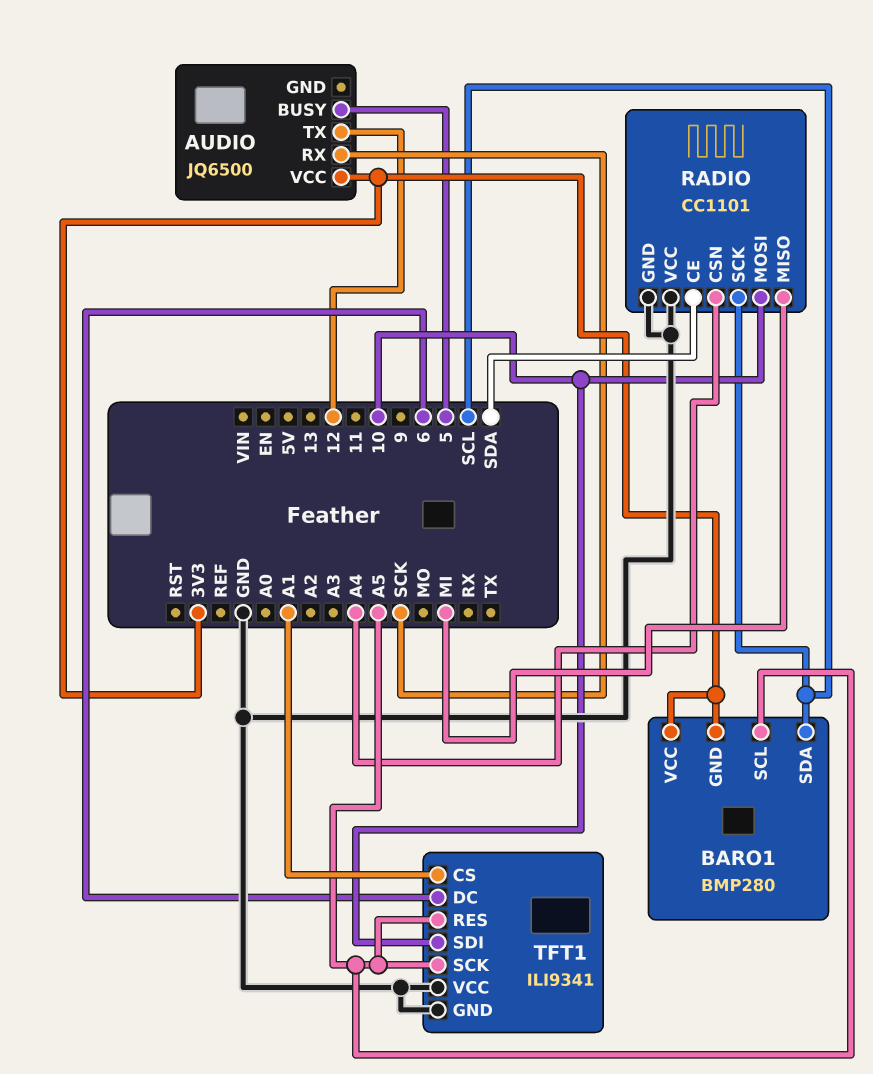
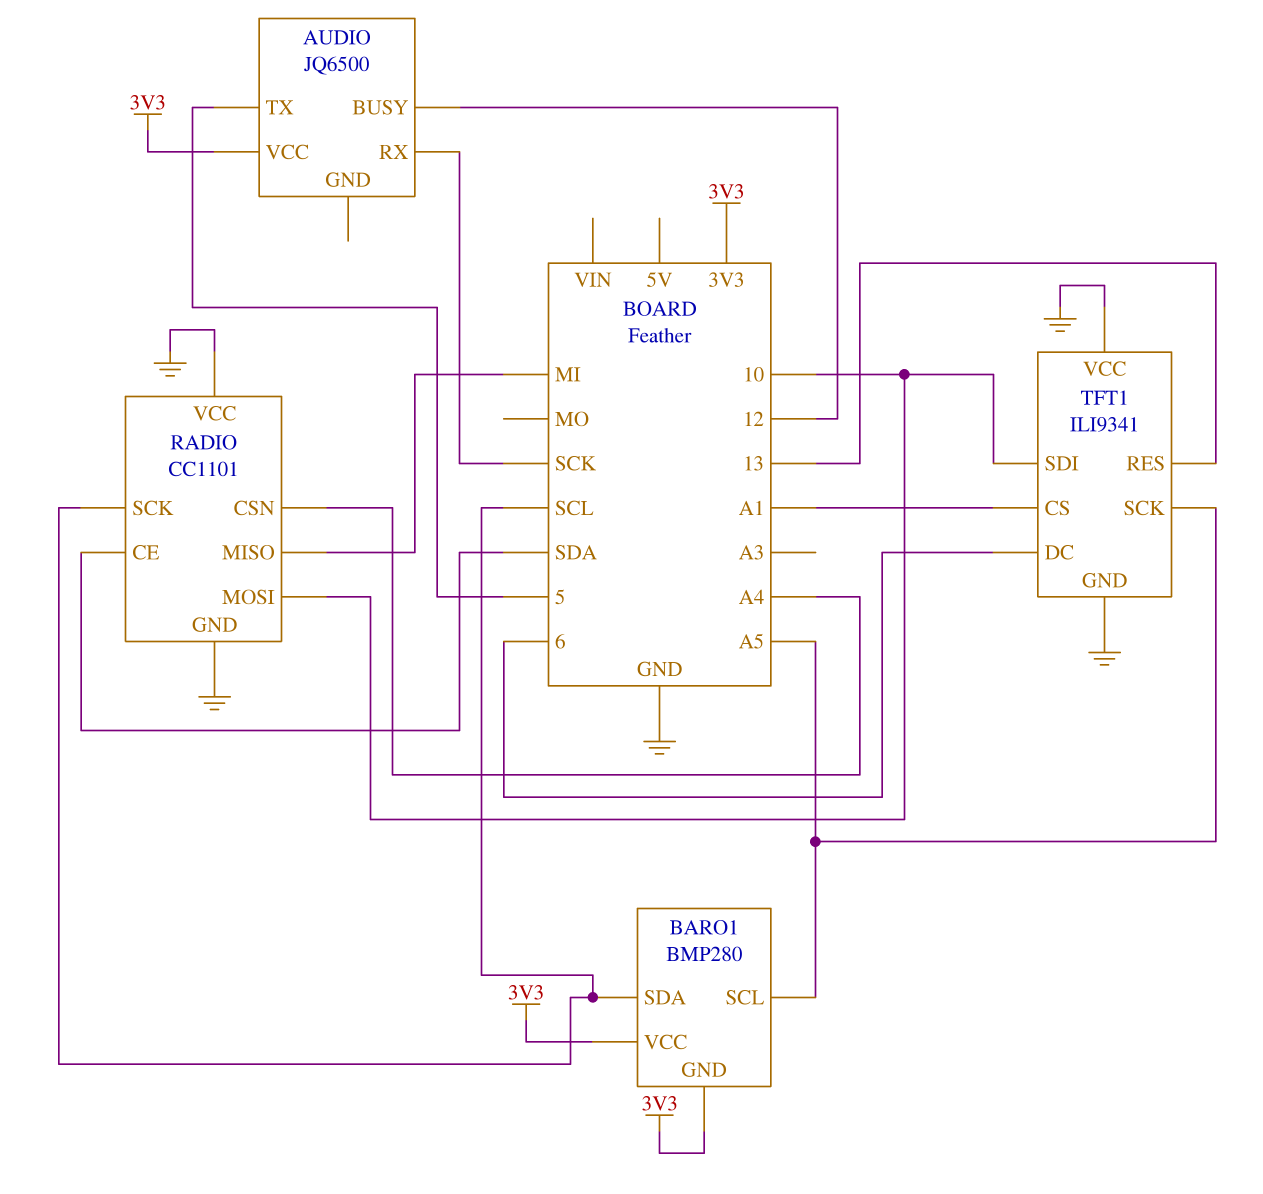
AUDIO pin BUSY: 5 -> 12
AUDIO pin TX: 12 -> 5
TFT1 pin RES: A5 -> 13

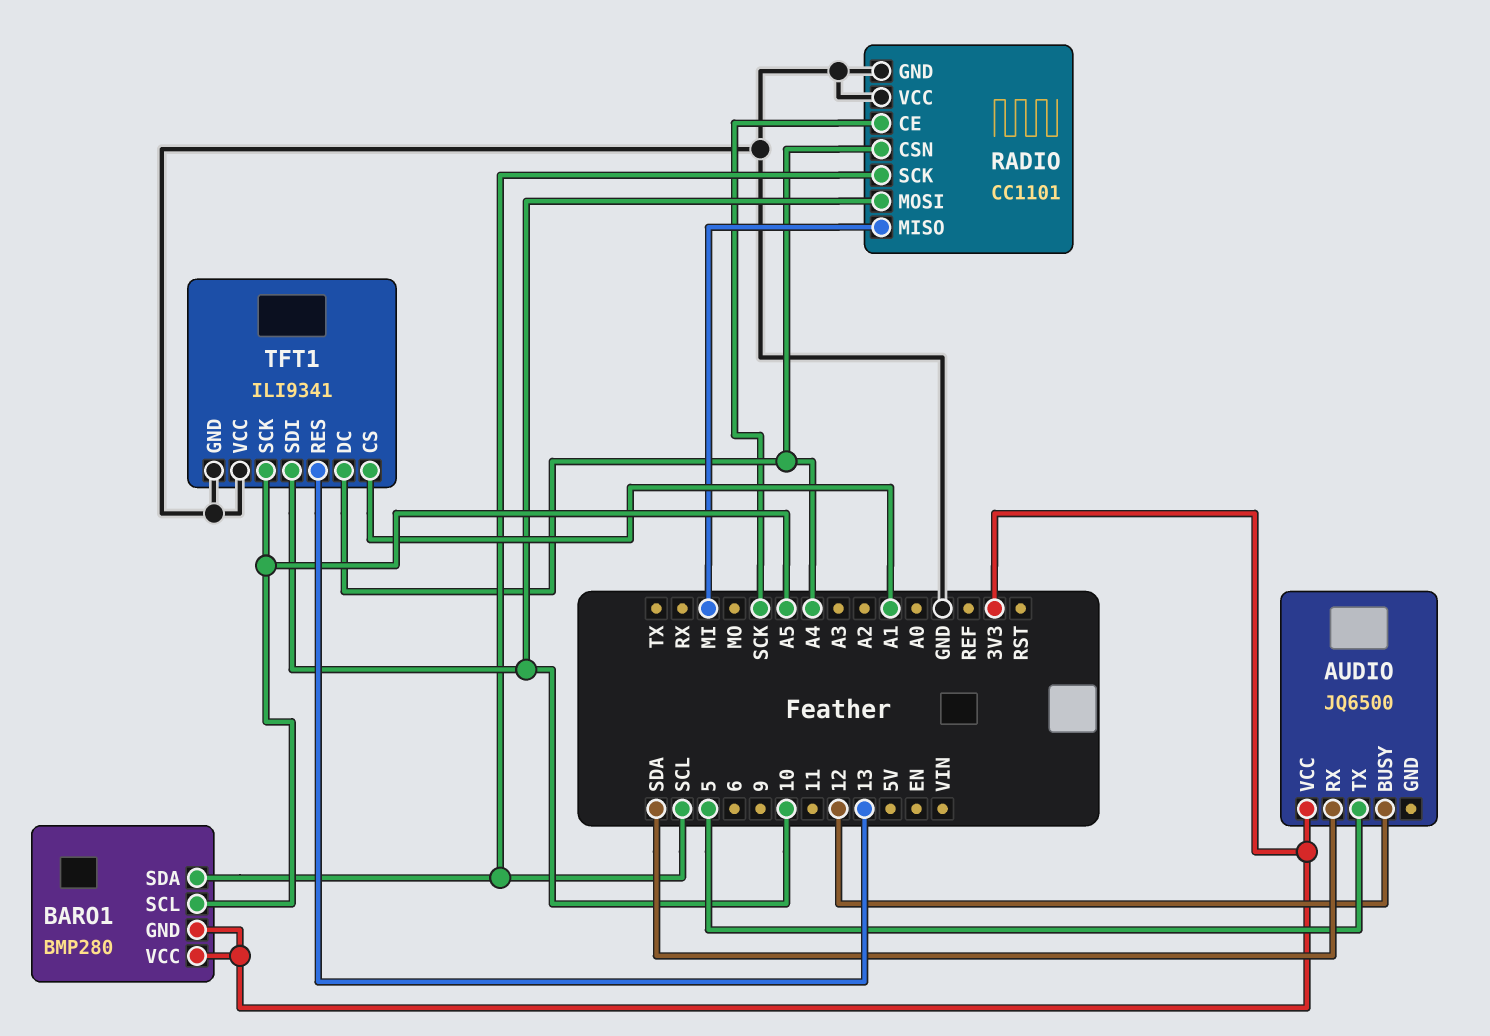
AUDIO pin RX: SCK -> SDA
RADIO pin CE: SDA -> SCK
TFT1 pin DC: 6 -> A4

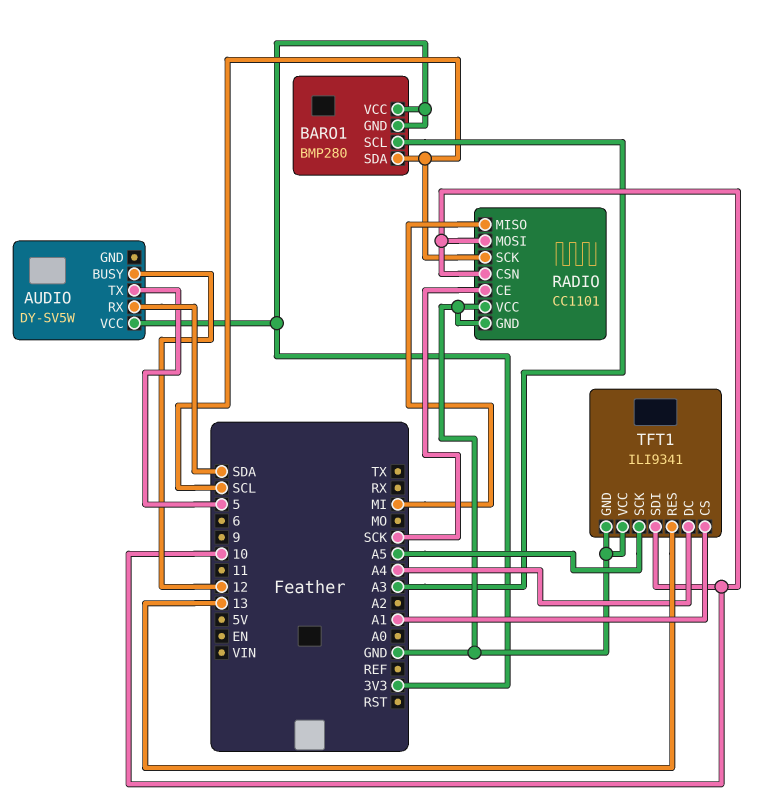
AUDIO: JQ6500 -> DY-SV5W
BARO1 pin SCL: A5 -> A3
RADIO pin CSN: A4 -> 10

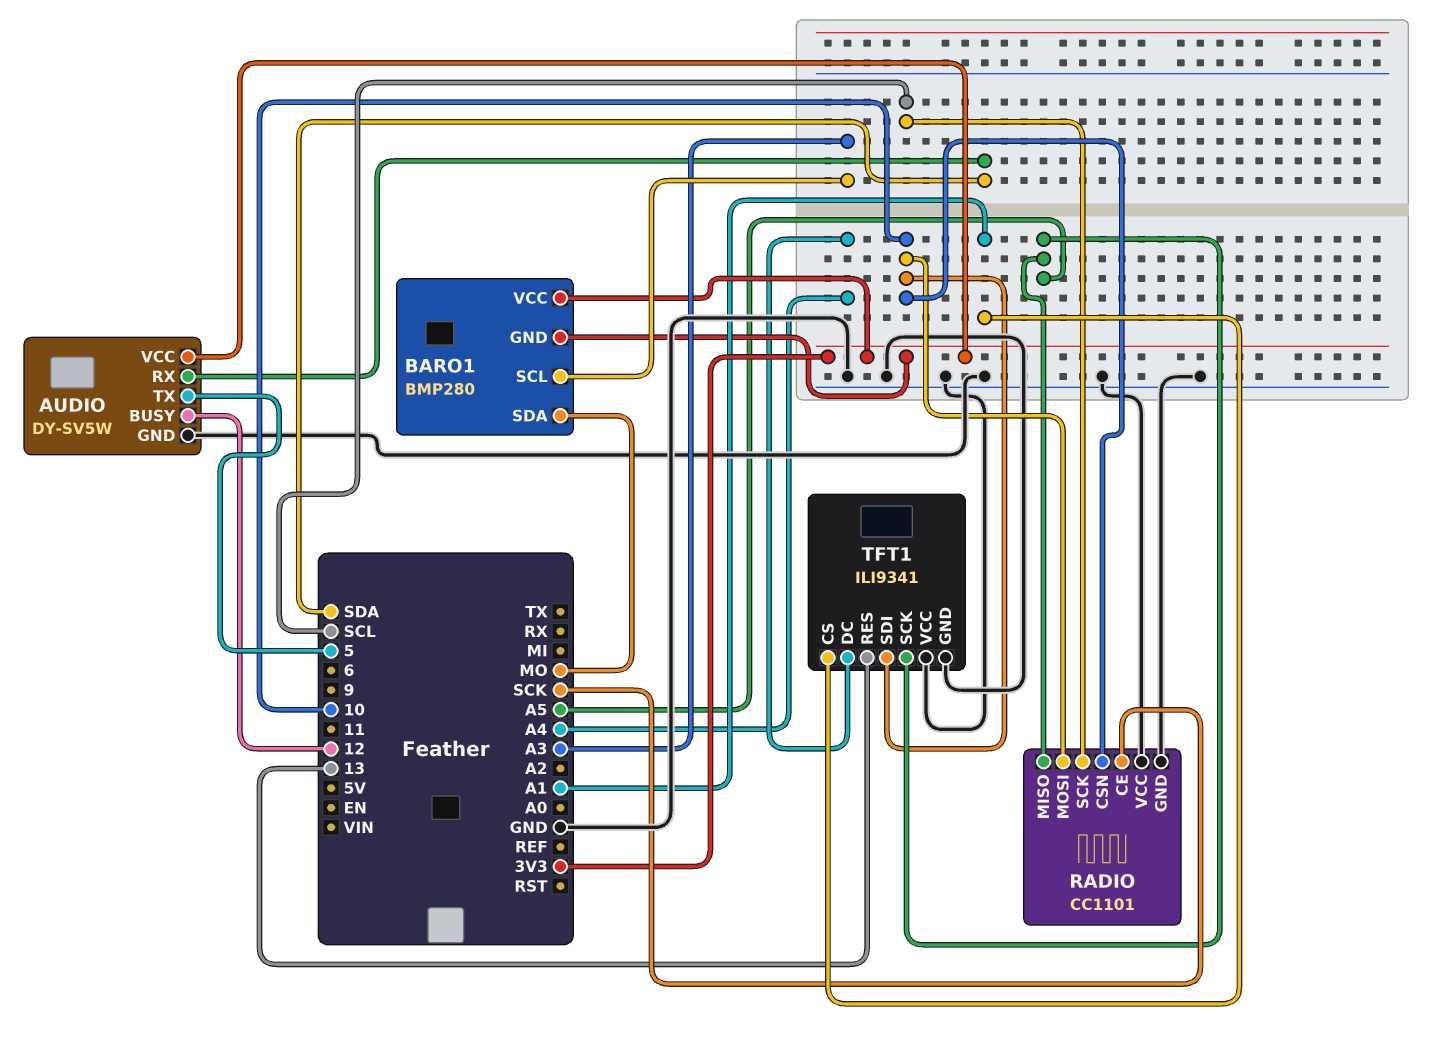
AUDIO pin GND: none -> GND
BARO1 pin SDA: SCL -> MO
RADIO pin MISO: MI -> A5

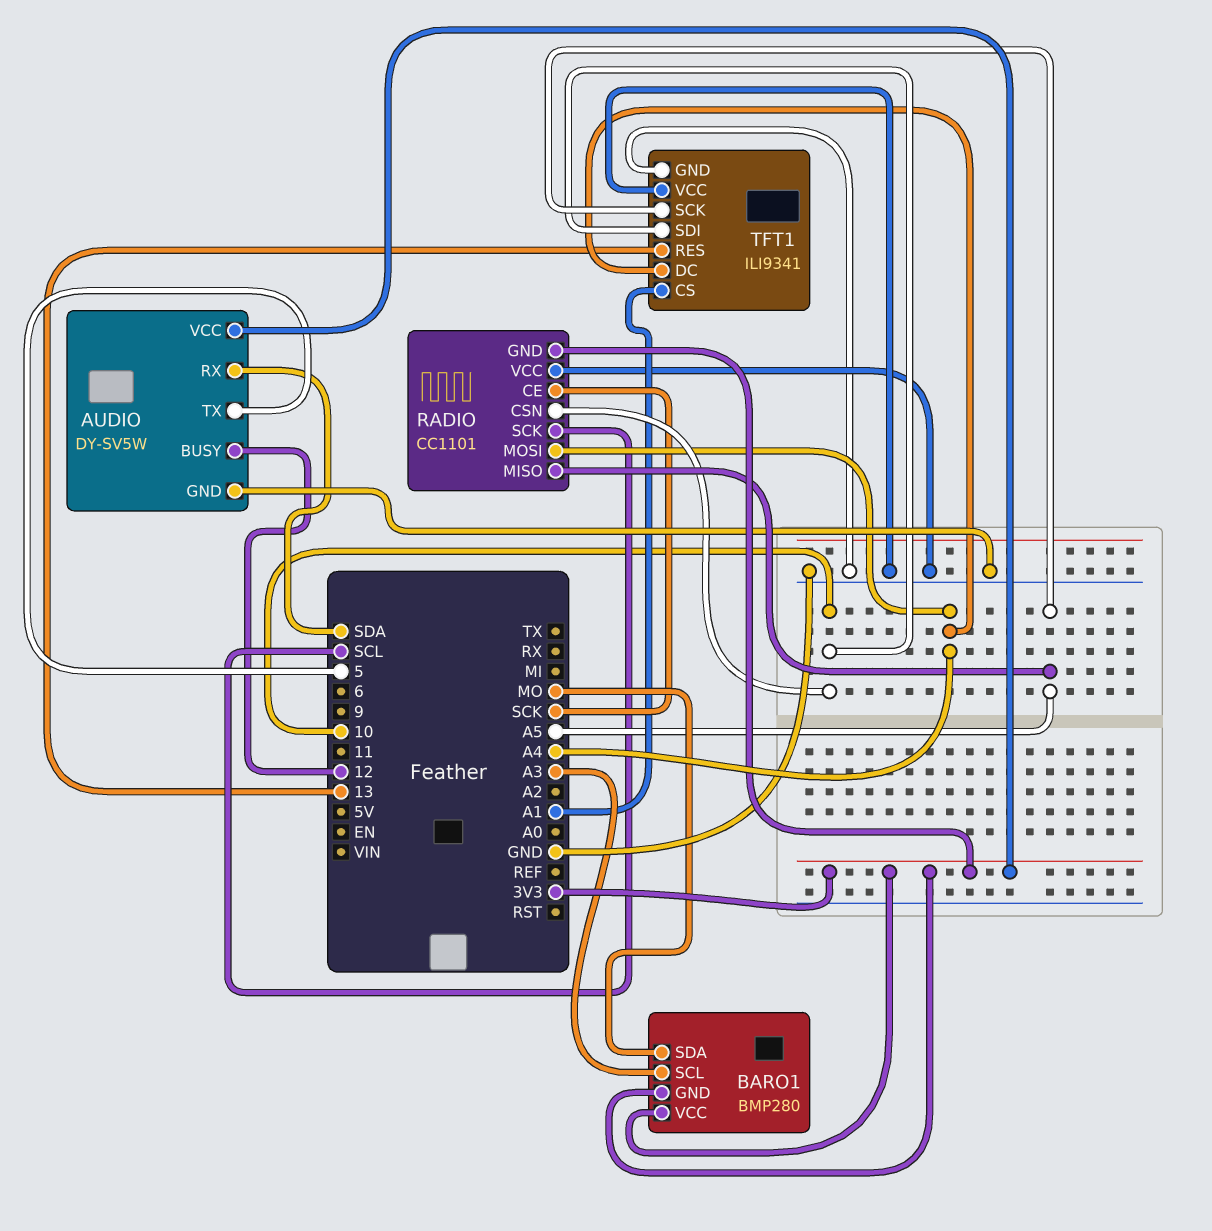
RADIO pin GND: GND -> 3V3
RADIO pin MOSI: 10 -> A4

